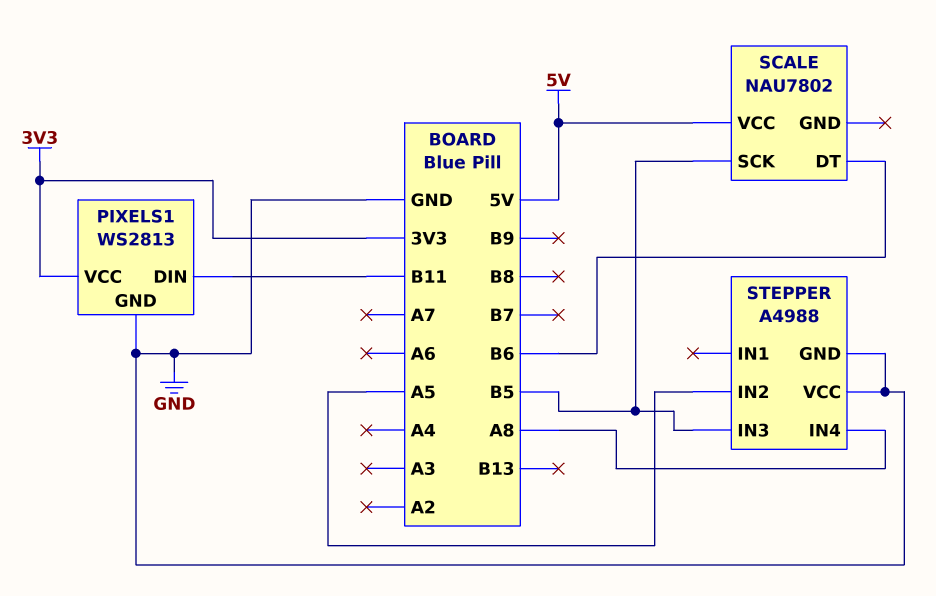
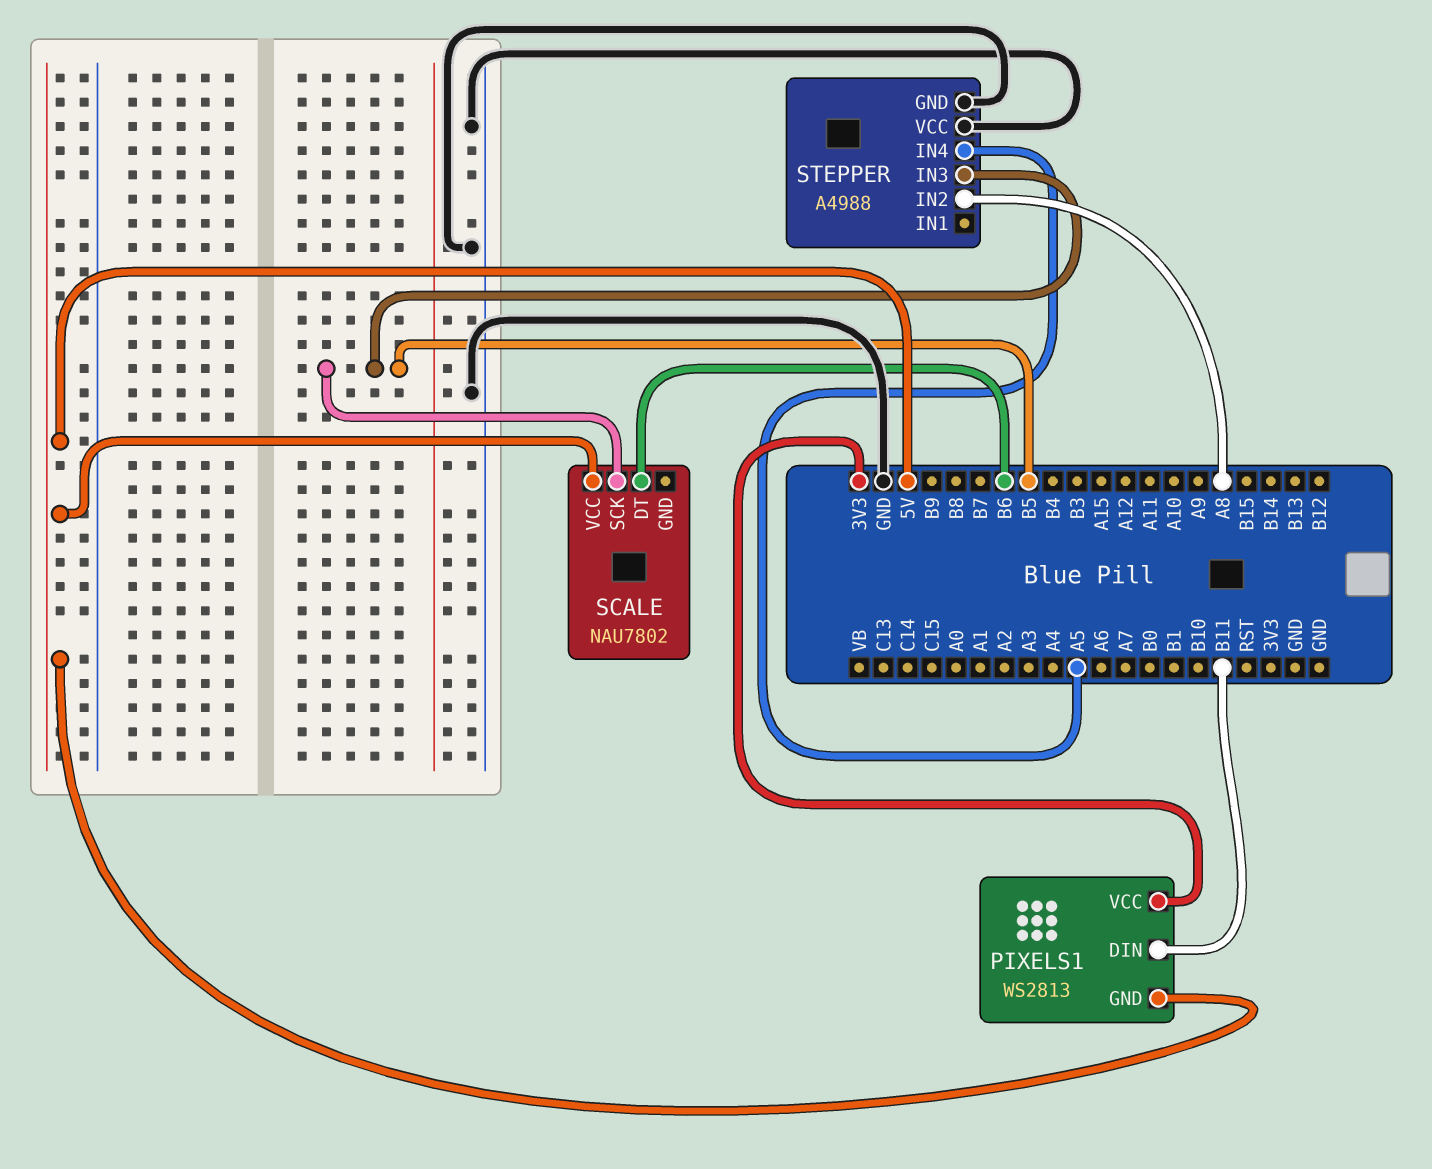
PIXELS1 pin GND: GND -> 5V
STEPPER pin IN2: A5 -> A8
STEPPER pin IN4: A8 -> A5

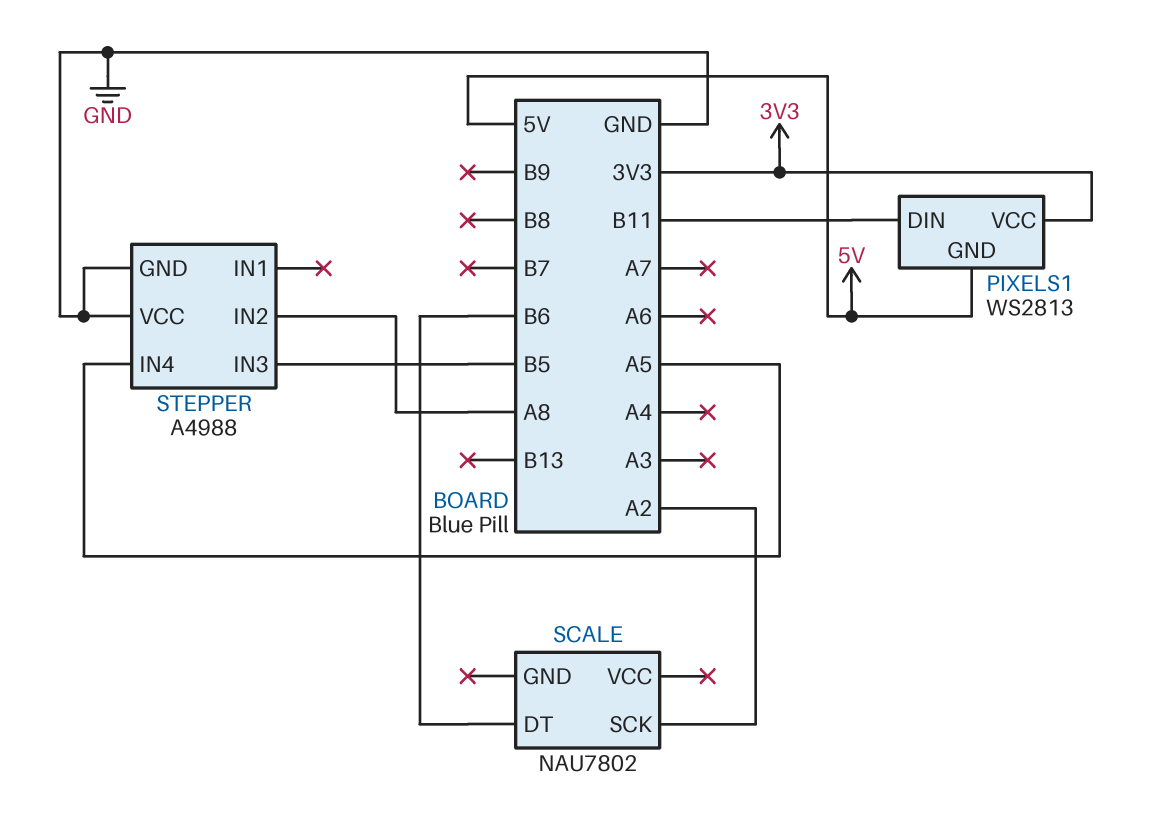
SCALE pin SCK: B5 -> A2
SCALE pin VCC: 5V -> none

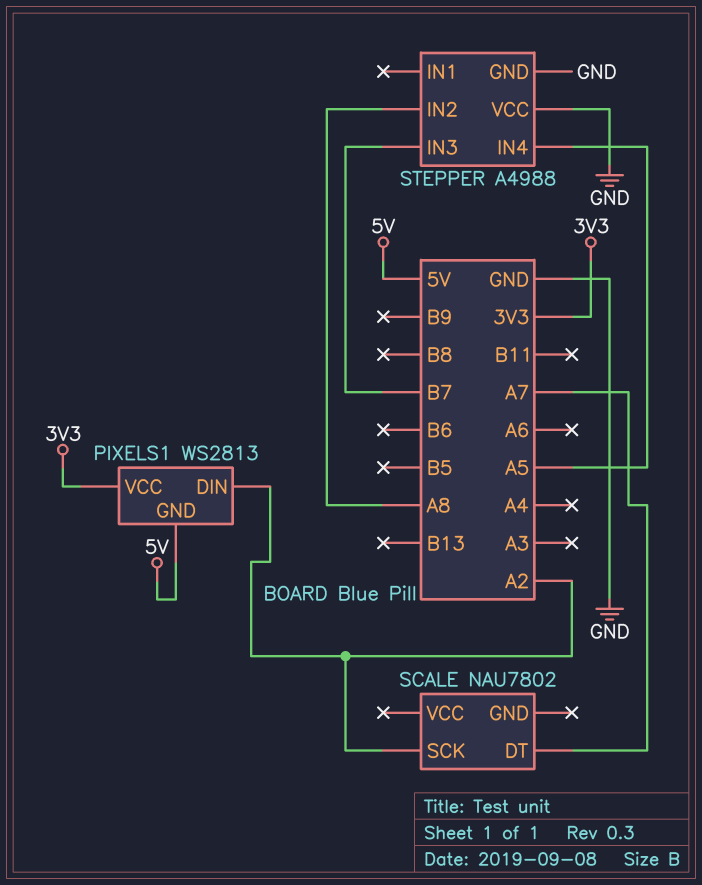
PIXELS1 pin DIN: B11 -> A2
SCALE pin DT: B6 -> A7
STEPPER pin IN3: B5 -> B7

